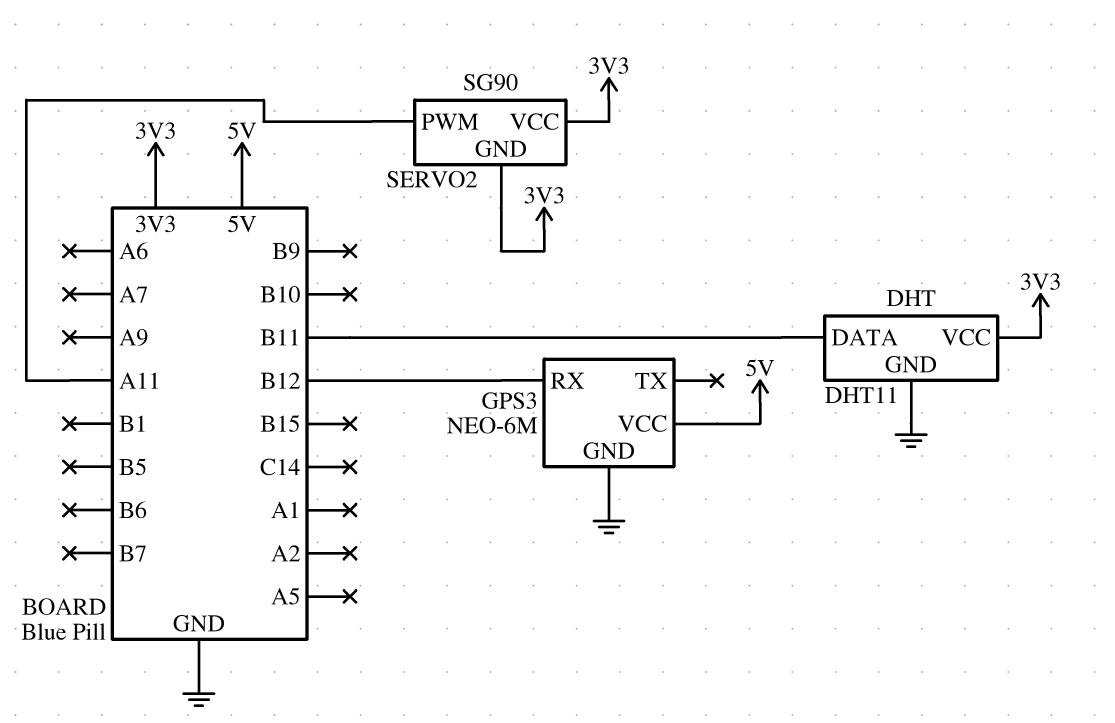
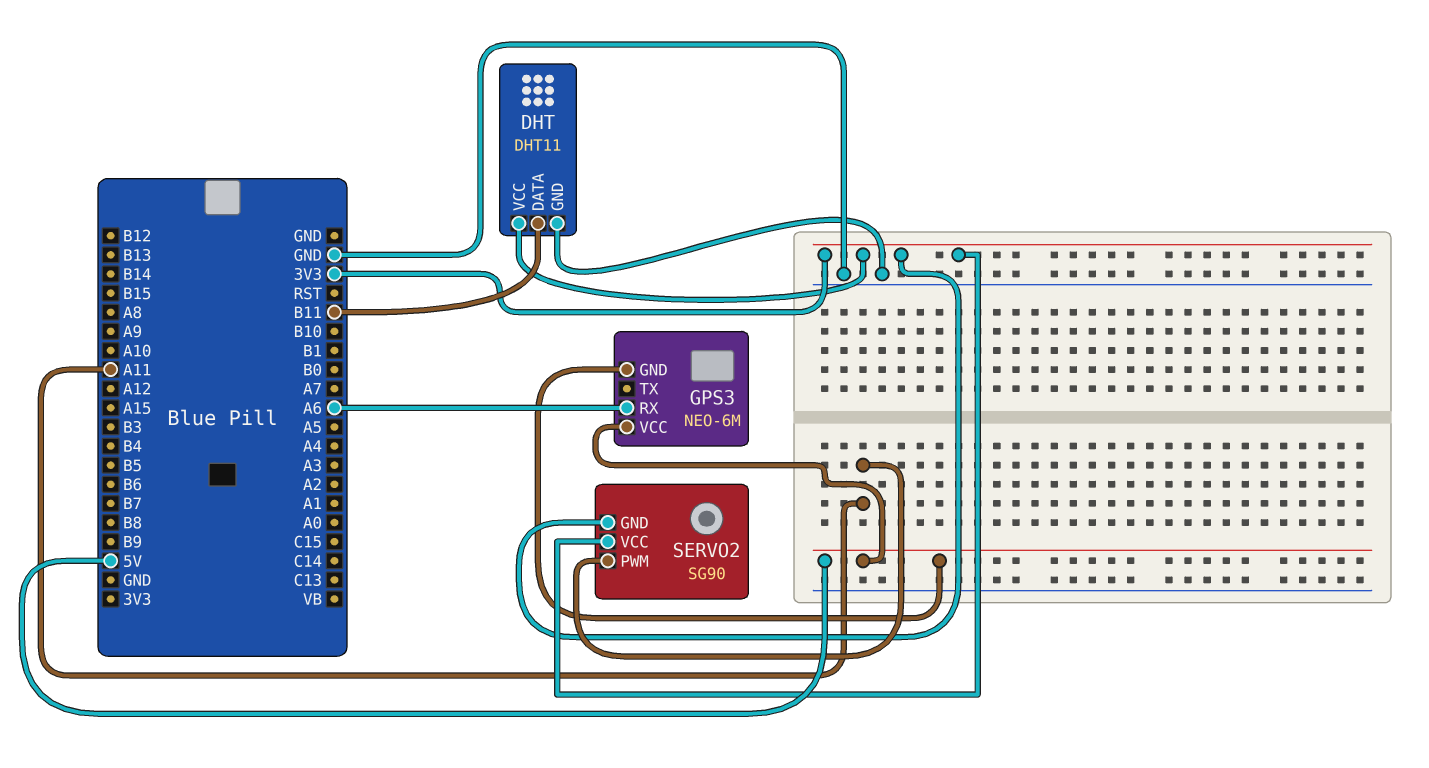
GPS3 pin GND: GND -> 5V
GPS3 pin RX: B12 -> A6

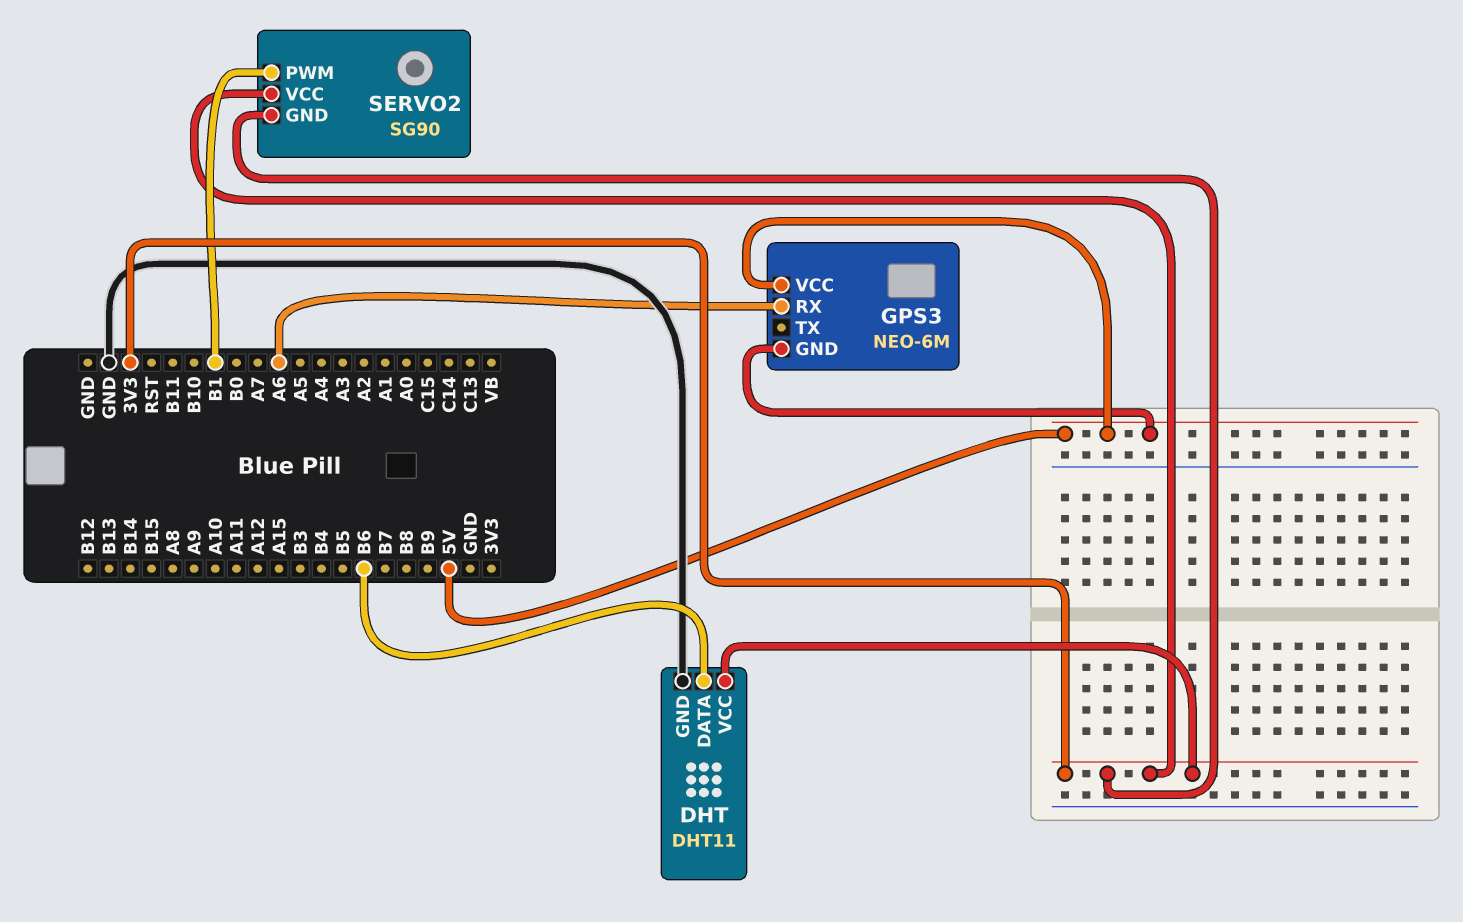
DHT pin DATA: B11 -> B6
SERVO2 pin PWM: A11 -> B1

